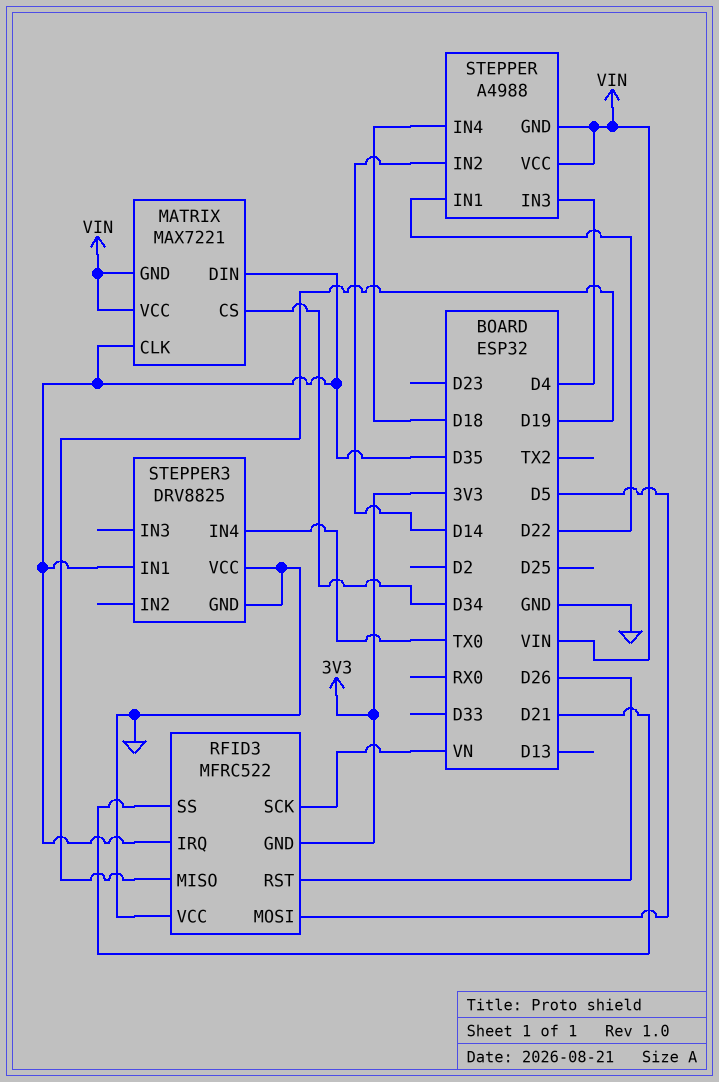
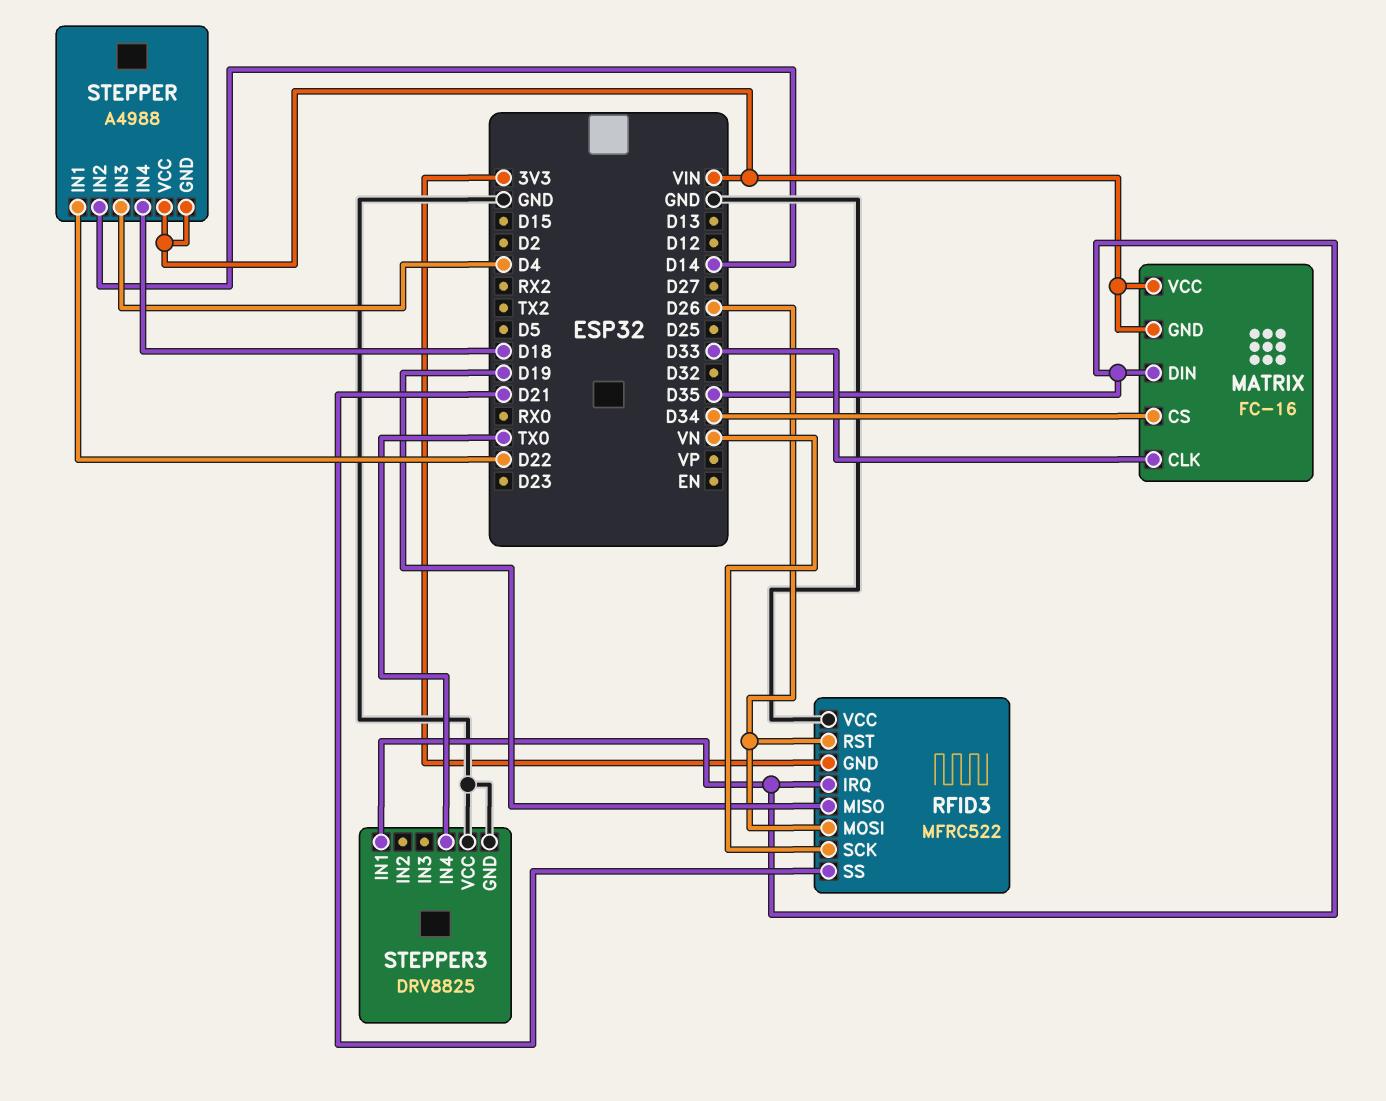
MATRIX: MAX7221 -> FC-16
MATRIX pin CLK: D35 -> D33
RFID3 pin MOSI: D5 -> D26

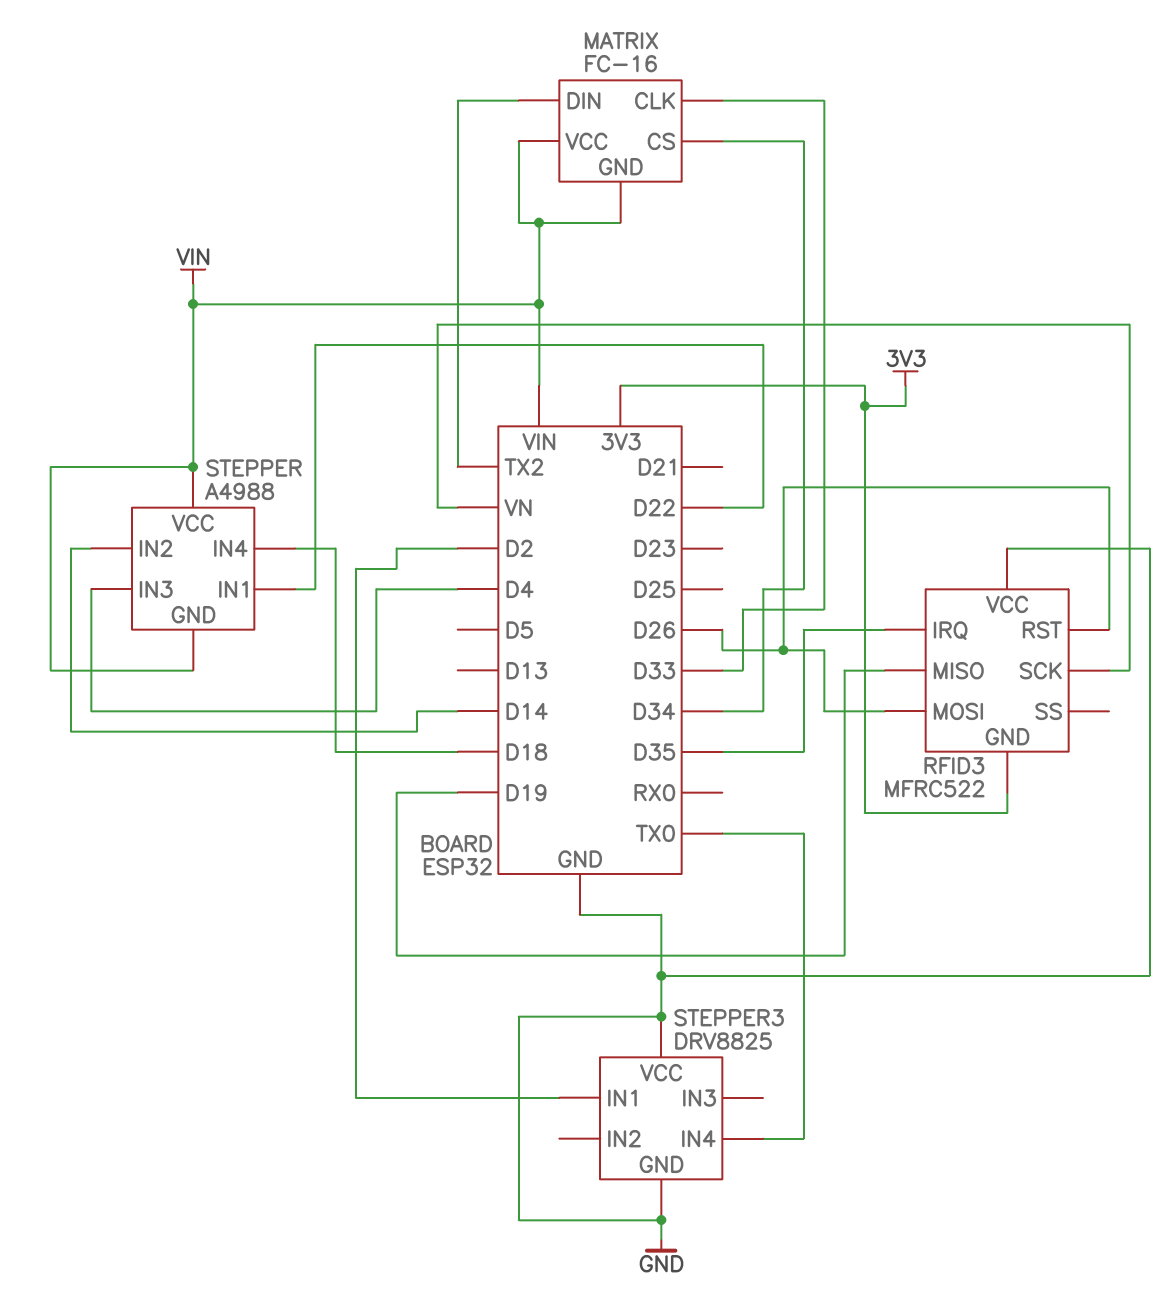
MATRIX pin DIN: D35 -> TX2
RFID3 pin SS: D21 -> none
STEPPER3 pin IN1: D35 -> D2

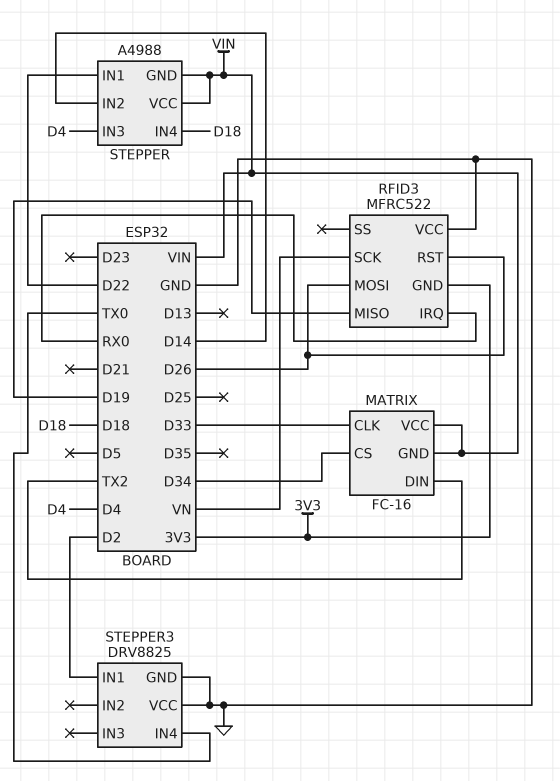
RFID3 pin IRQ: D35 -> RX0

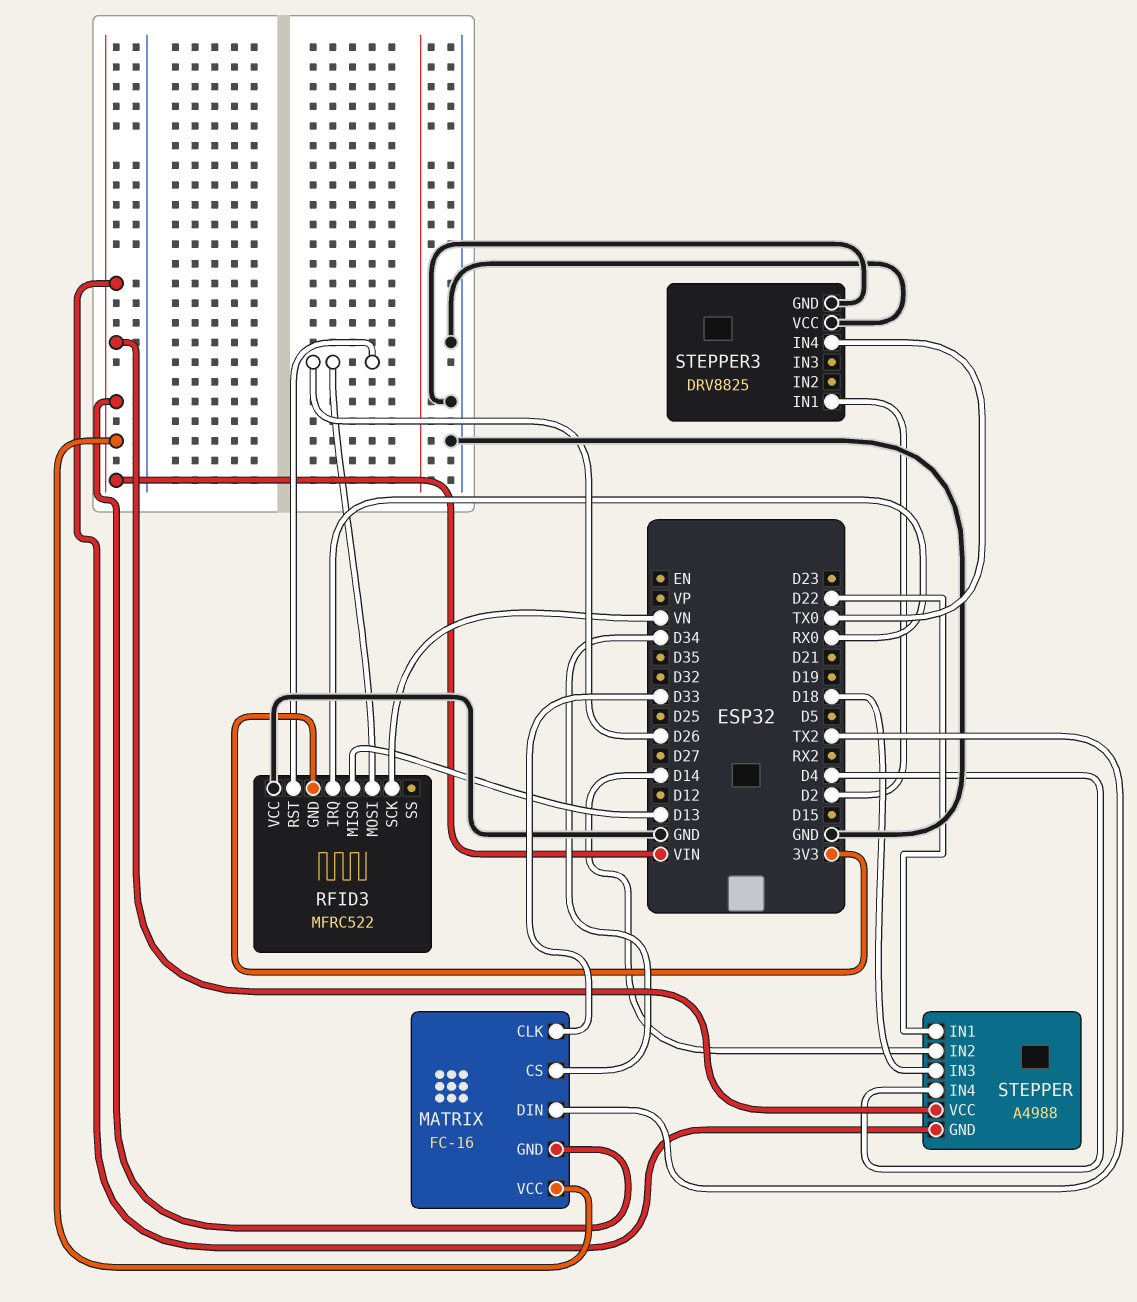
RFID3 pin MISO: D19 -> D13
STEPPER pin IN3: D4 -> D18
STEPPER pin IN4: D18 -> D4

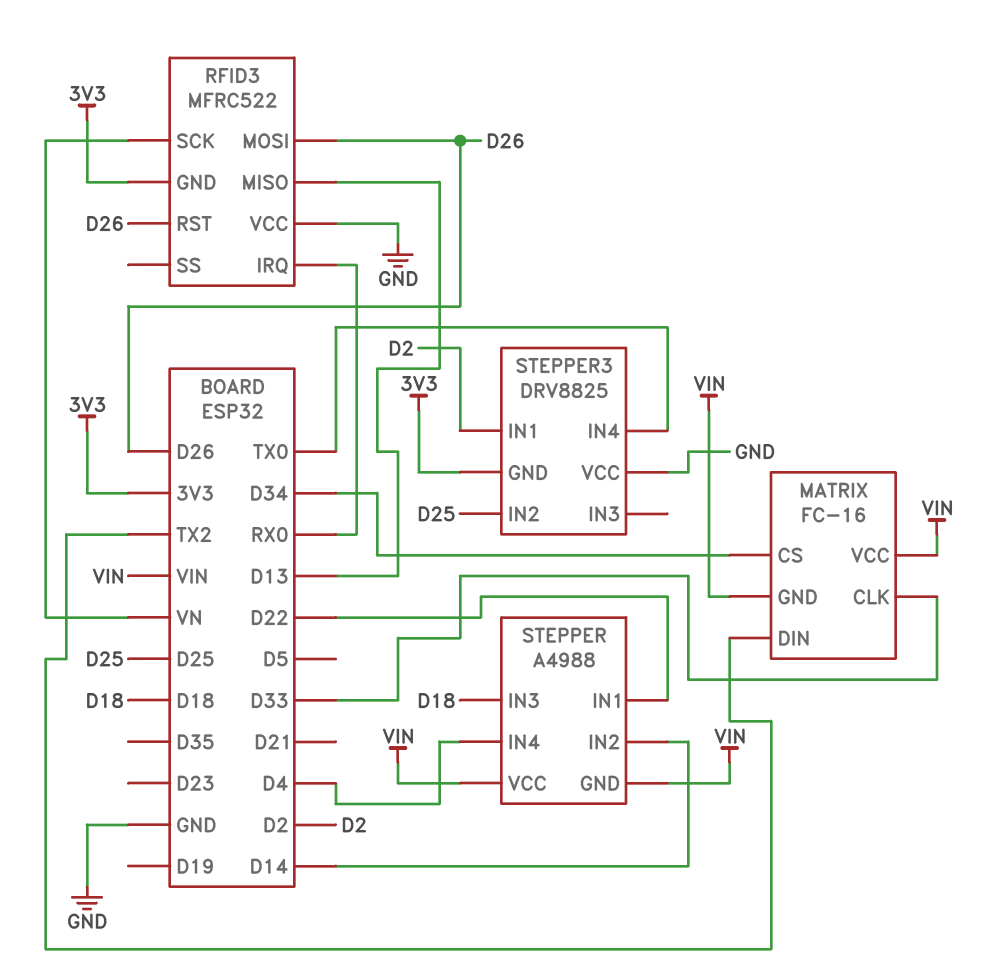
STEPPER3 pin GND: GND -> 3V3
STEPPER3 pin IN2: none -> D25

